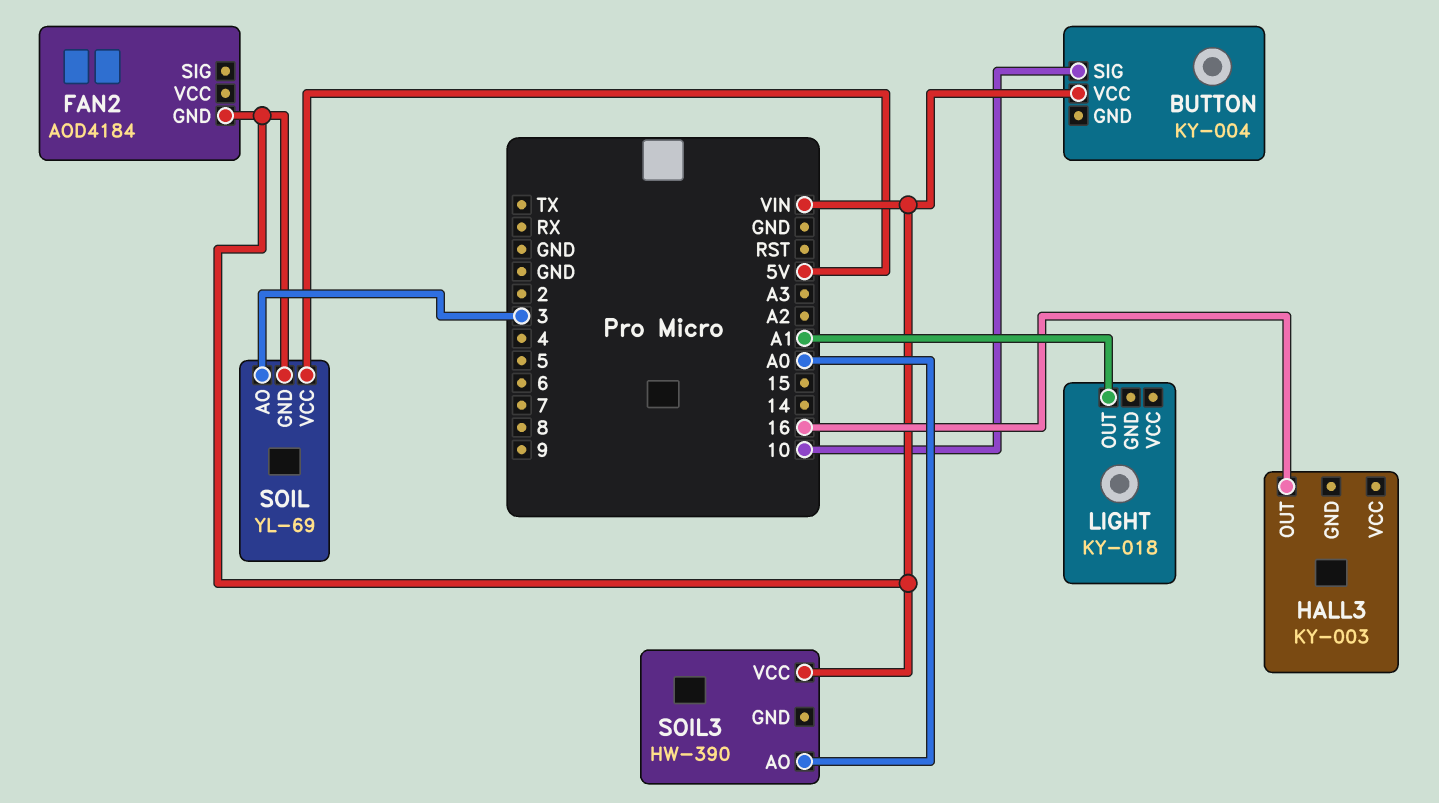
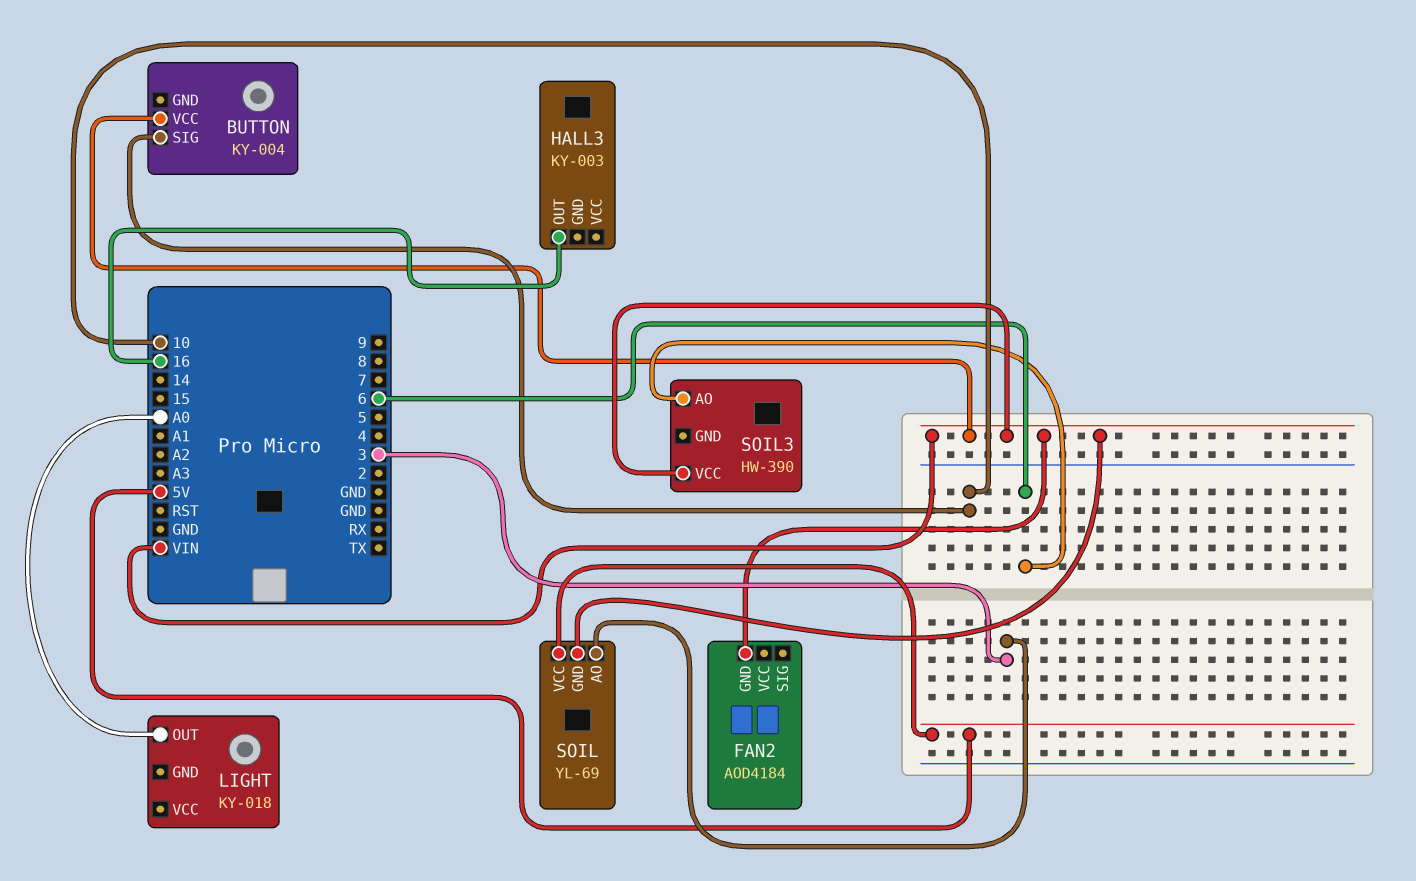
LIGHT pin OUT: A1 -> A0
SOIL3 pin AO: A0 -> 6

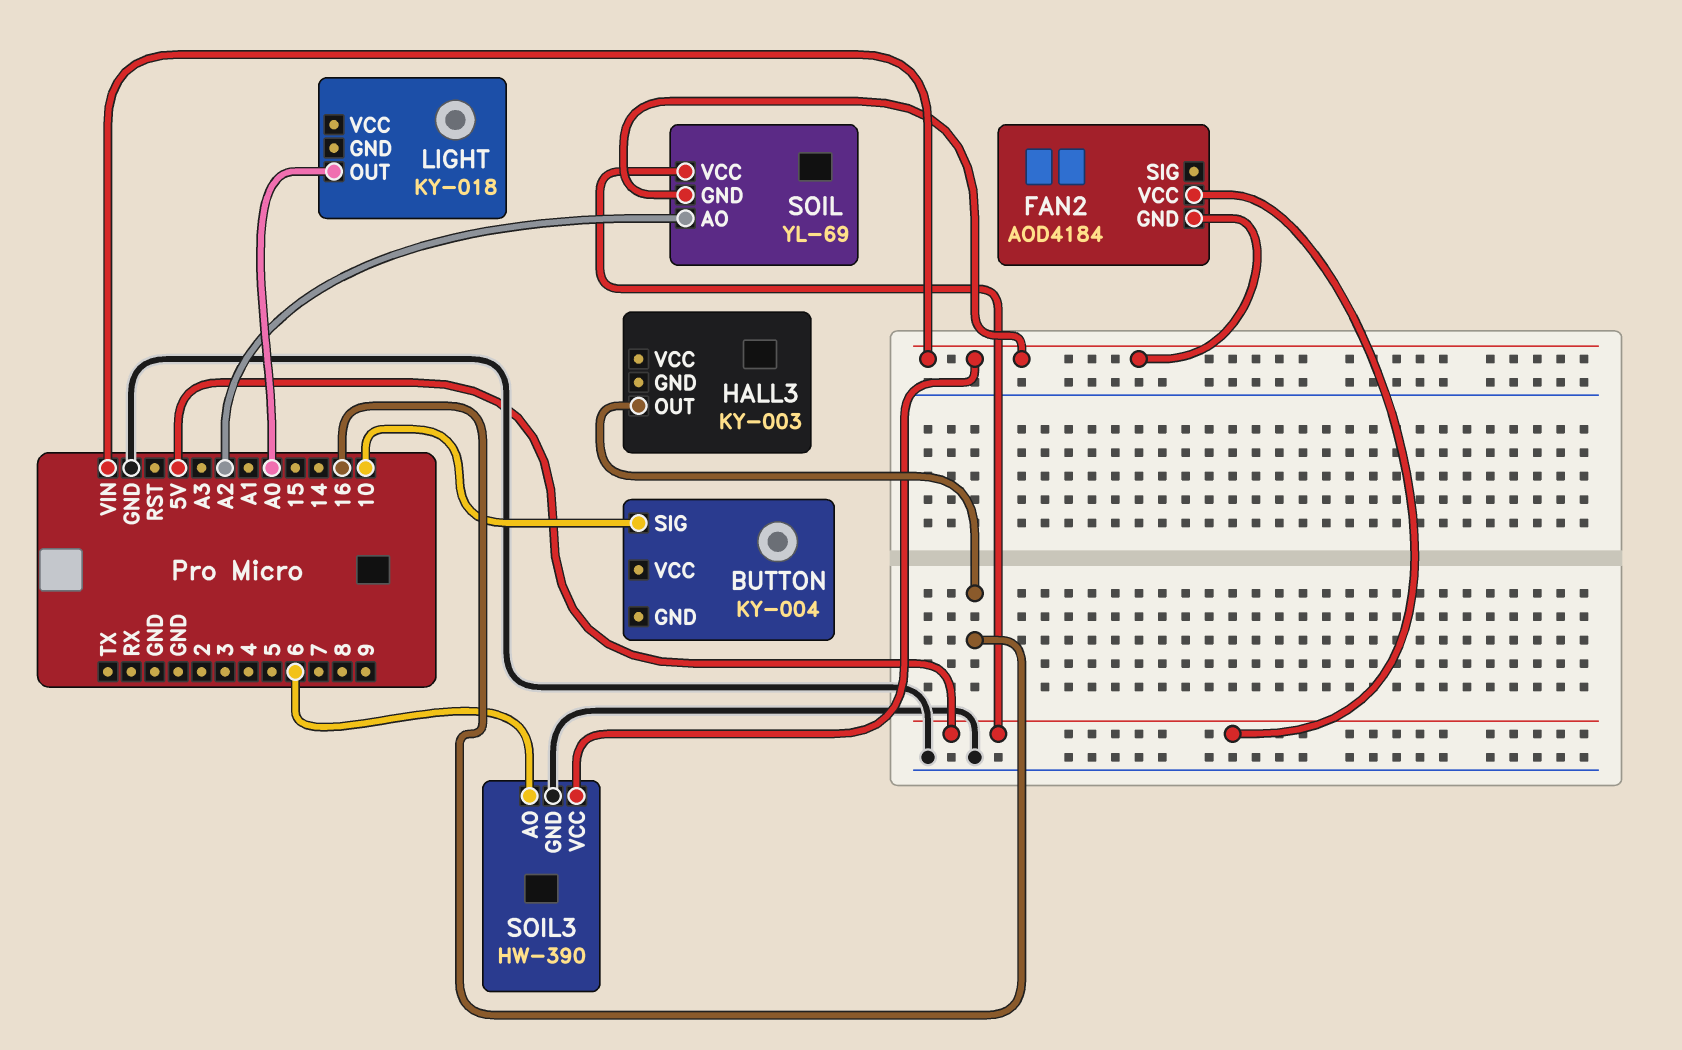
BUTTON pin VCC: VIN -> none
FAN2 pin VCC: none -> 5V
SOIL pin AO: 3 -> A2
SOIL3 pin GND: none -> GND

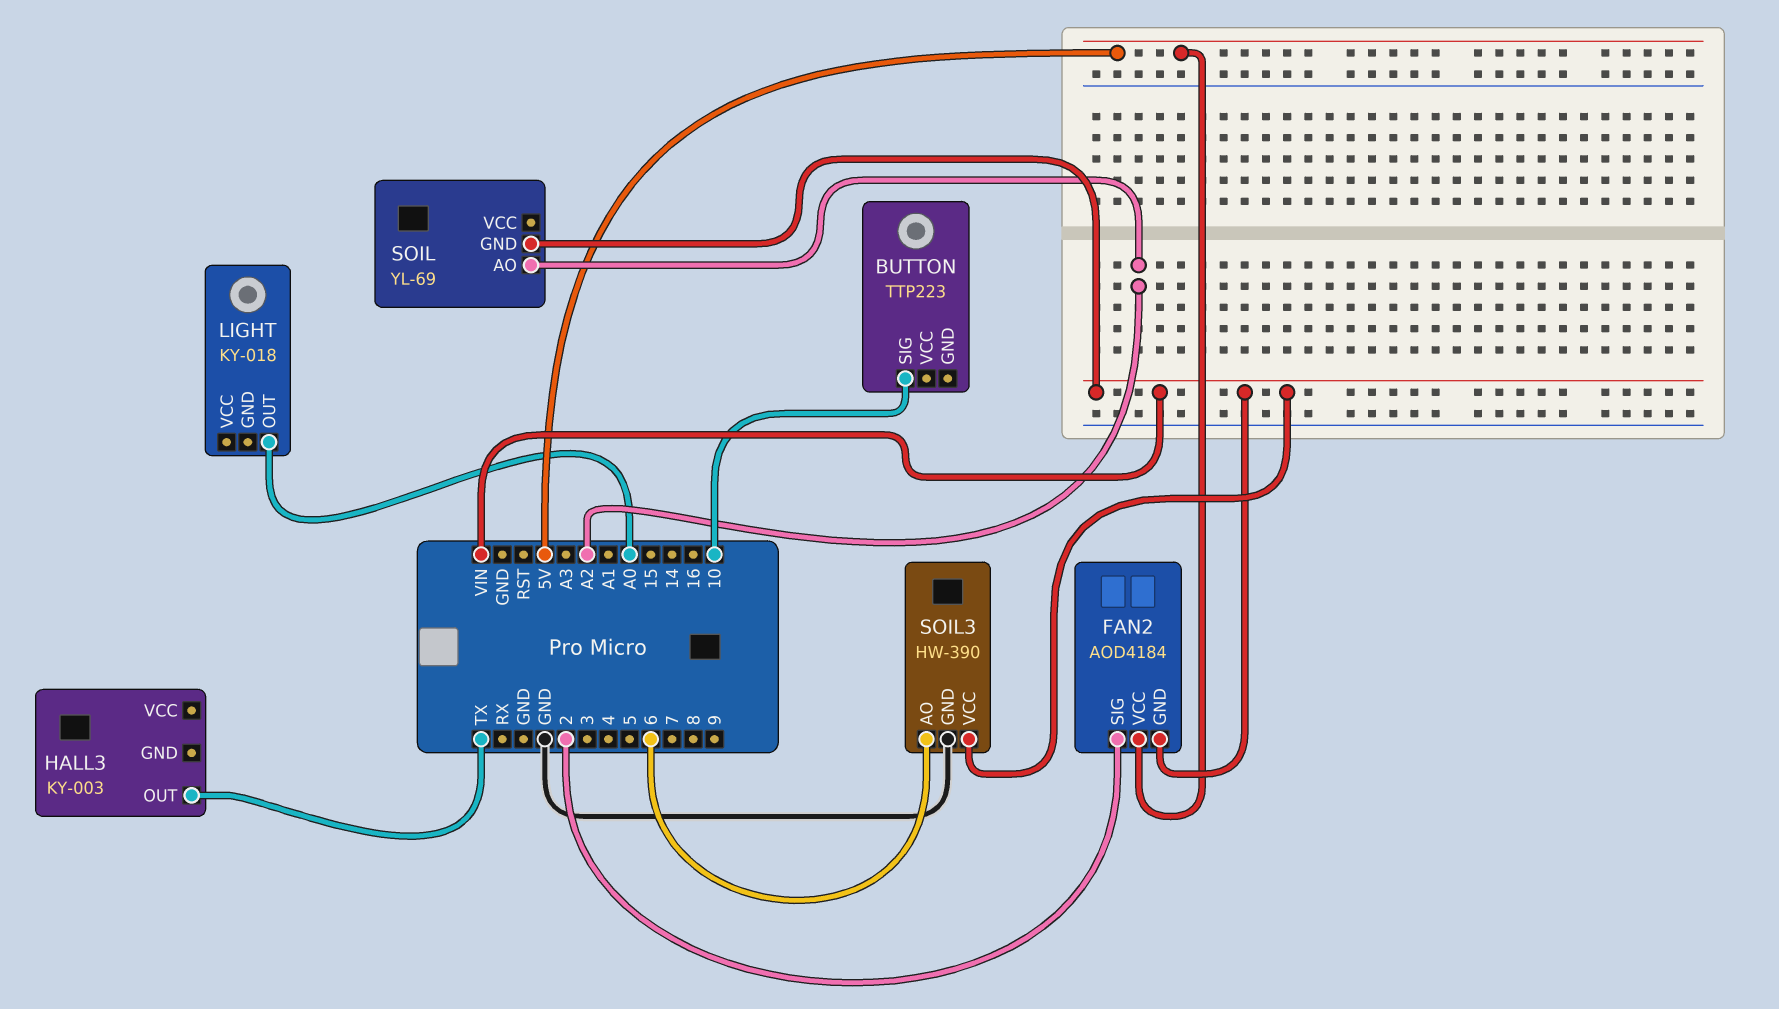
BUTTON: KY-004 -> TTP223
FAN2 pin SIG: none -> 2
HALL3 pin OUT: 16 -> TX
SOIL pin VCC: 5V -> none

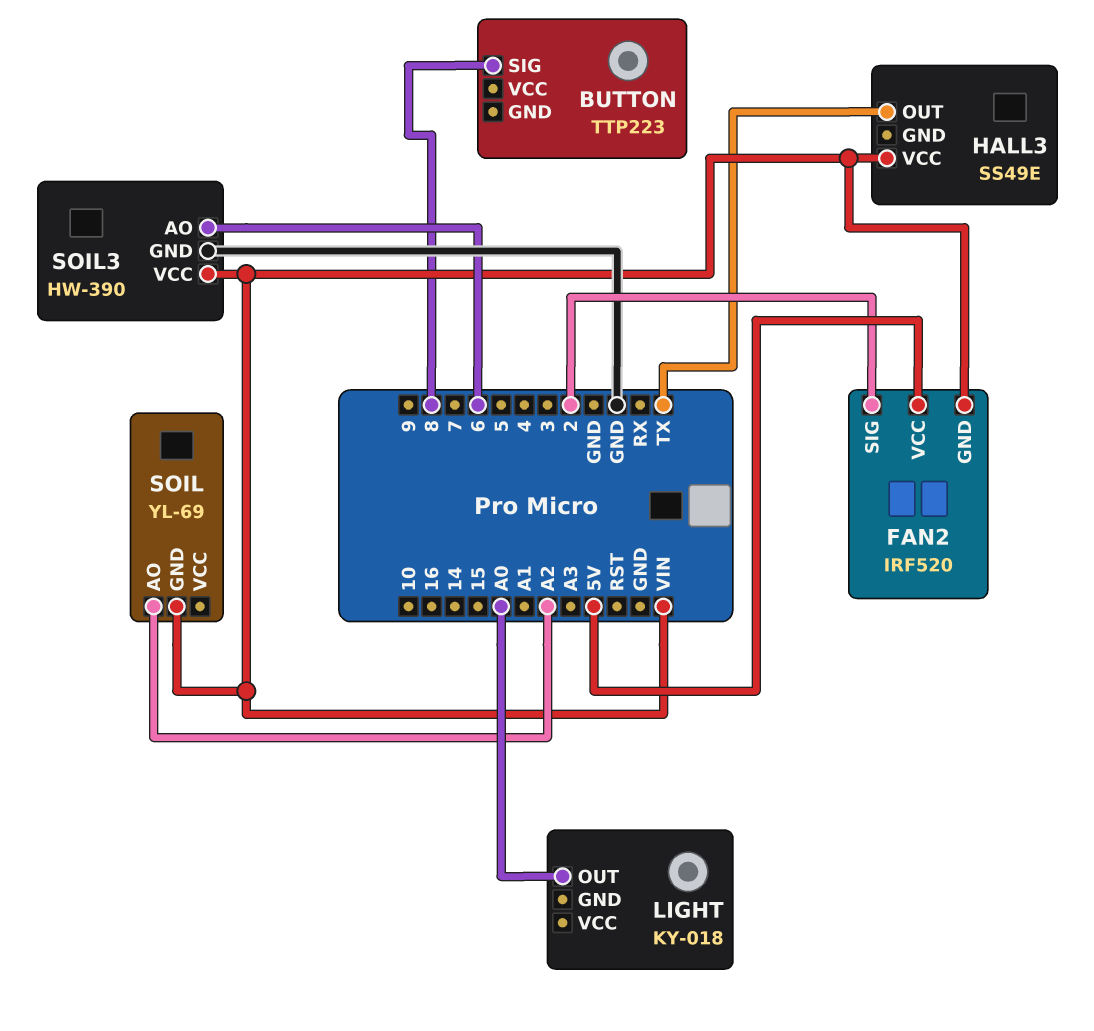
BUTTON pin SIG: 10 -> 8
FAN2: AOD4184 -> IRF520
HALL3: KY-003 -> SS49E
HALL3 pin VCC: none -> VIN

